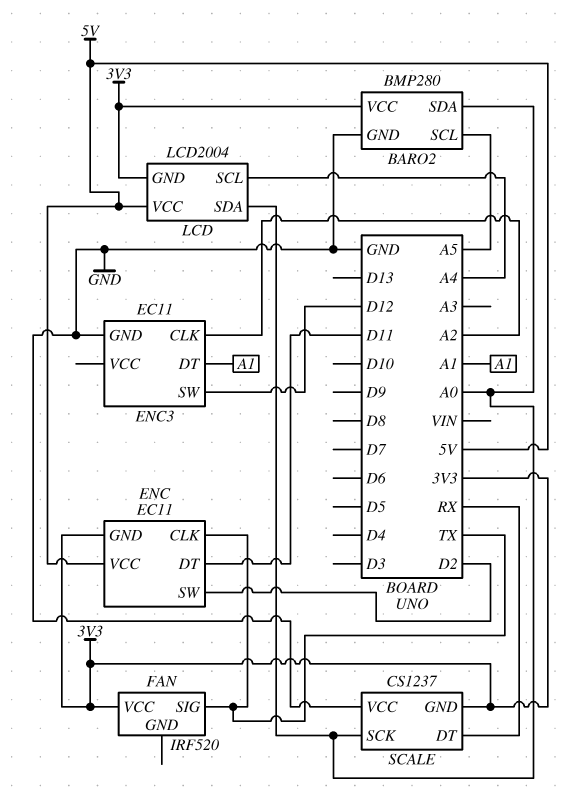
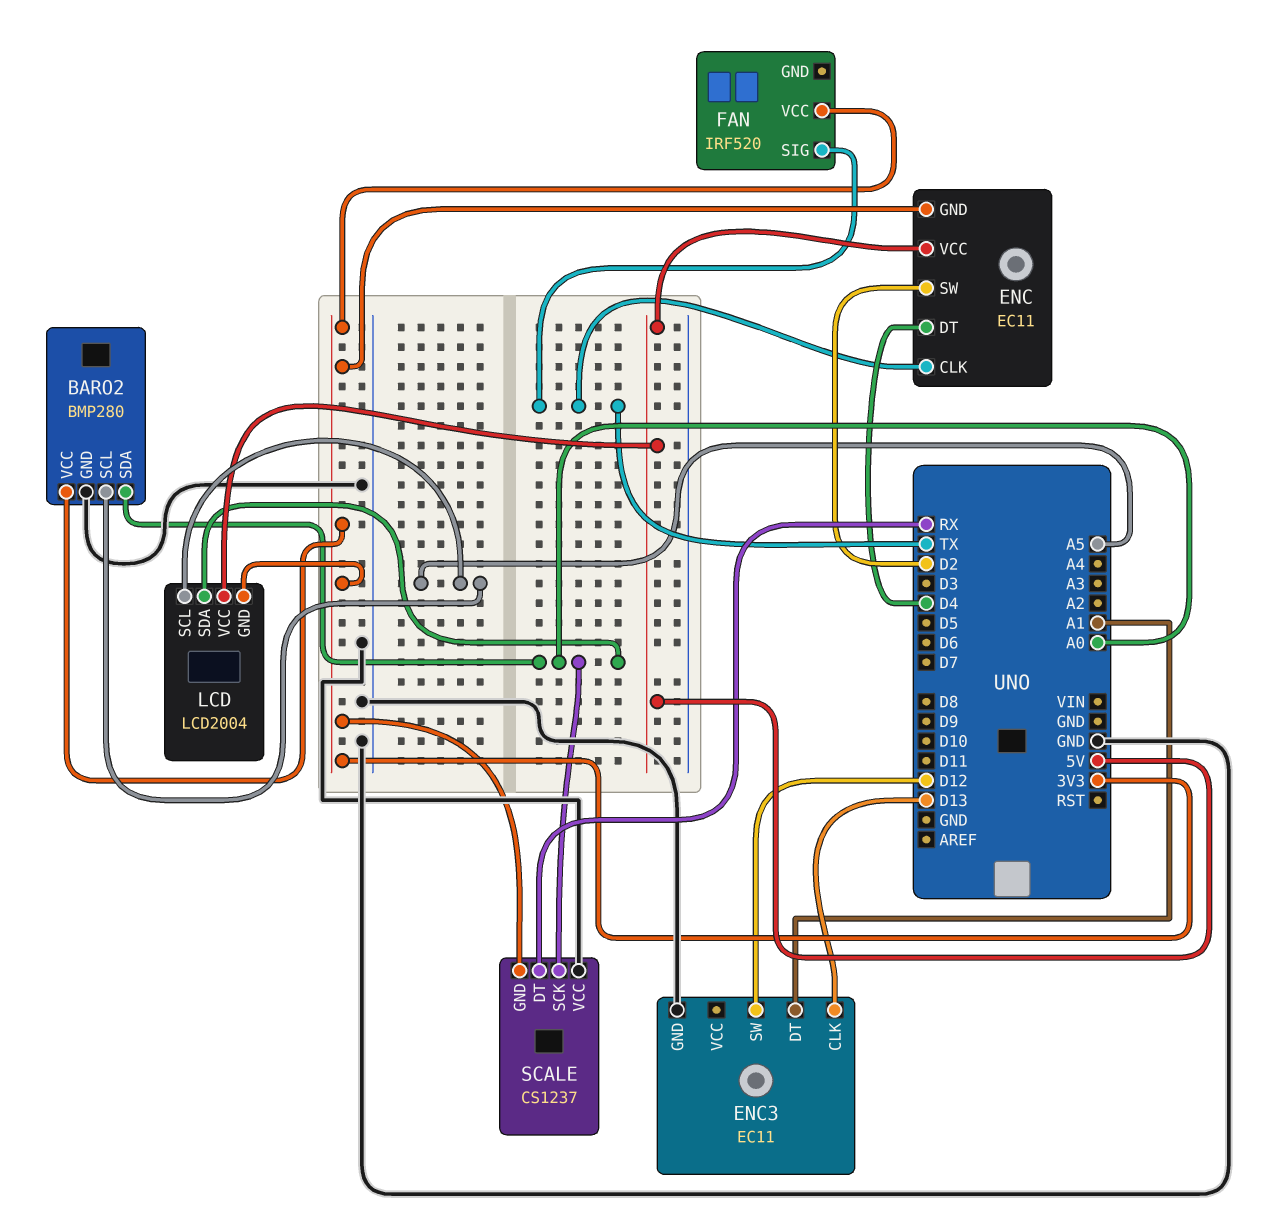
ENC pin DT: D11 -> D4
ENC3 pin CLK: A2 -> D13
LCD pin SCL: A4 -> A5

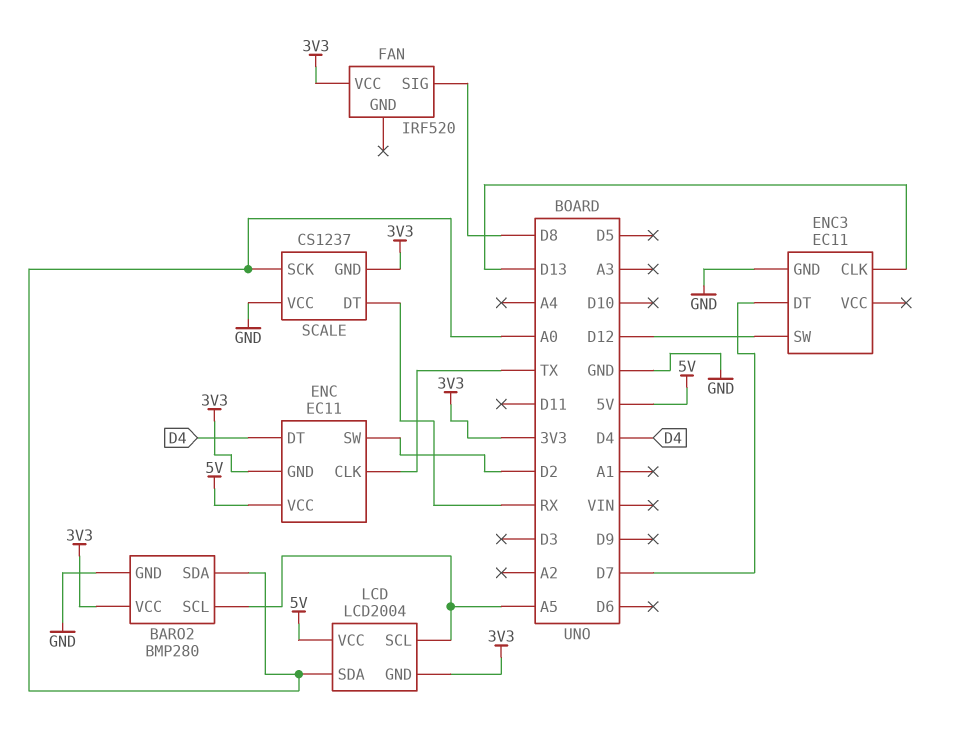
ENC3 pin DT: A1 -> D7
FAN pin SIG: TX -> D8

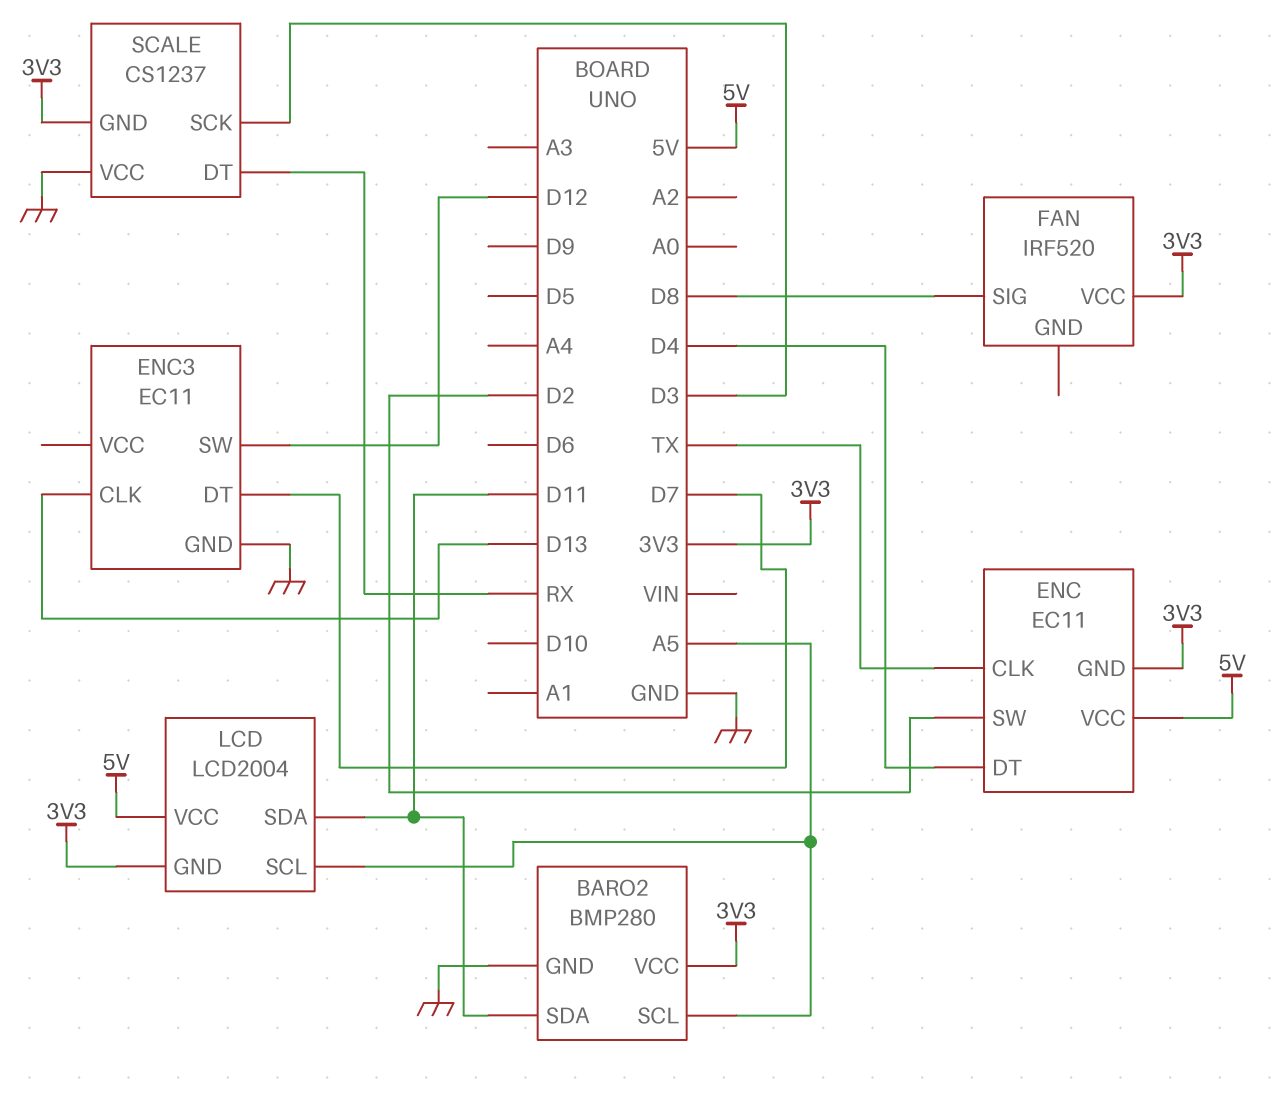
BARO2 pin SDA: A0 -> D11
LCD pin SDA: A0 -> D11
SCALE pin SCK: A0 -> D3

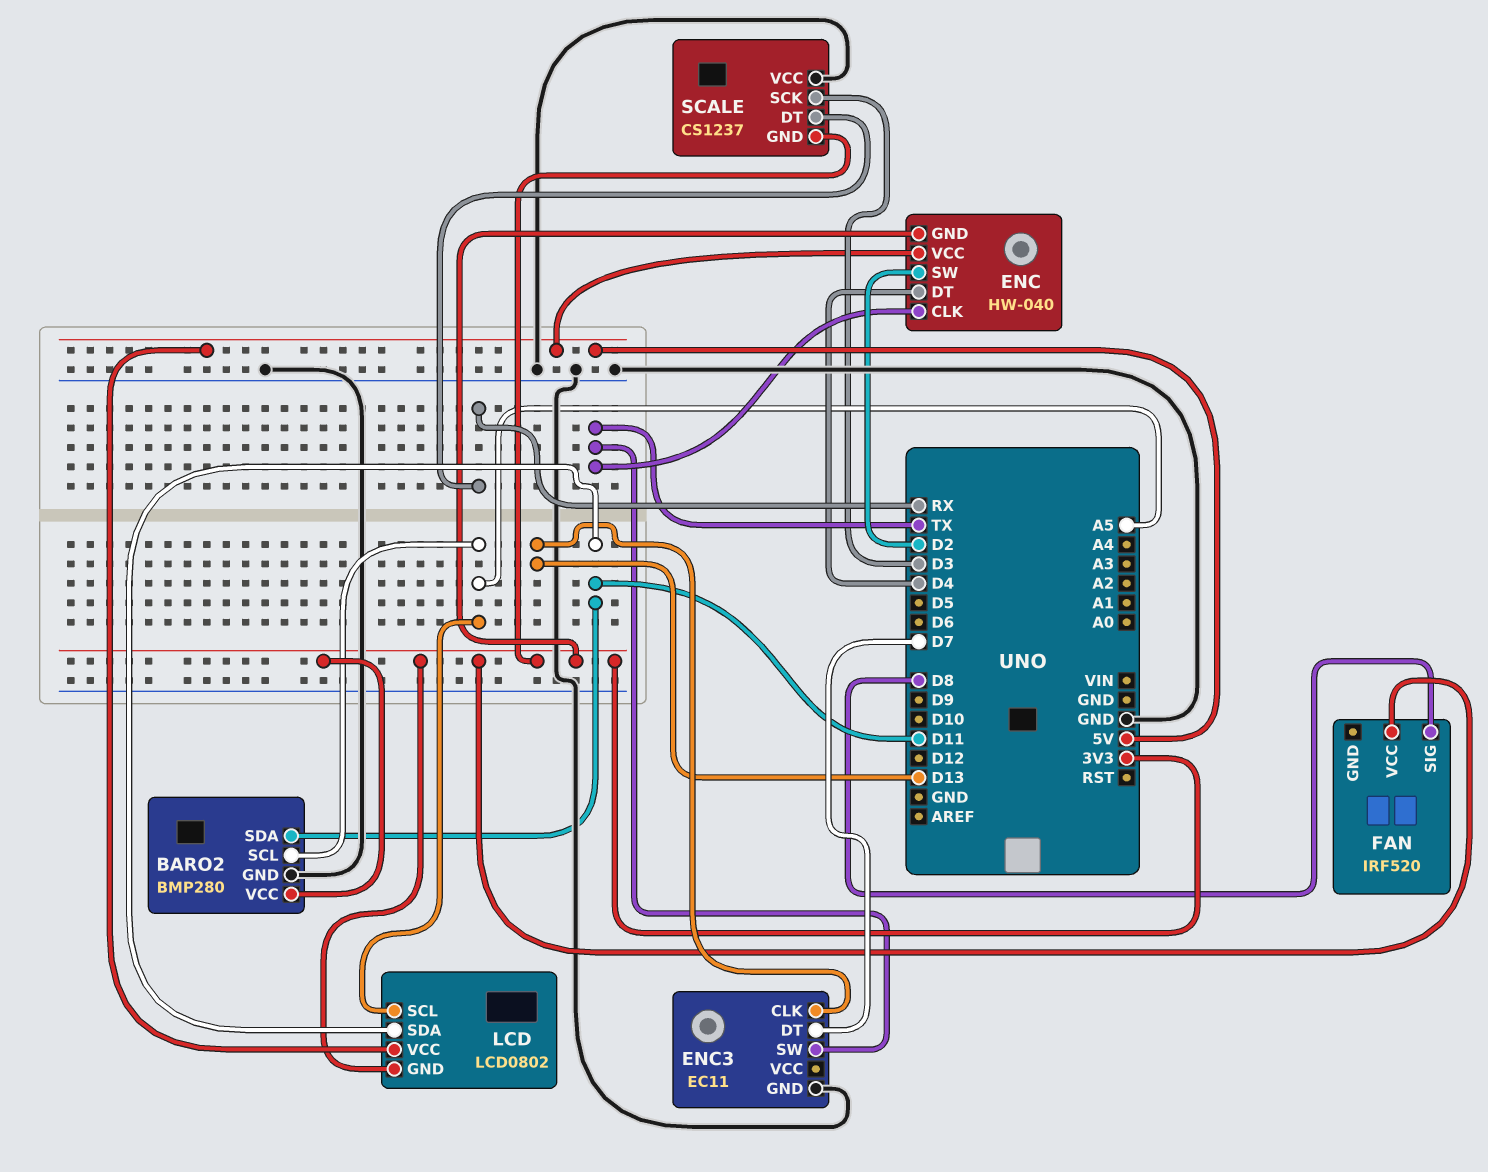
ENC: EC11 -> HW-040
ENC3 pin SW: D12 -> TX
LCD: LCD2004 -> LCD0802

